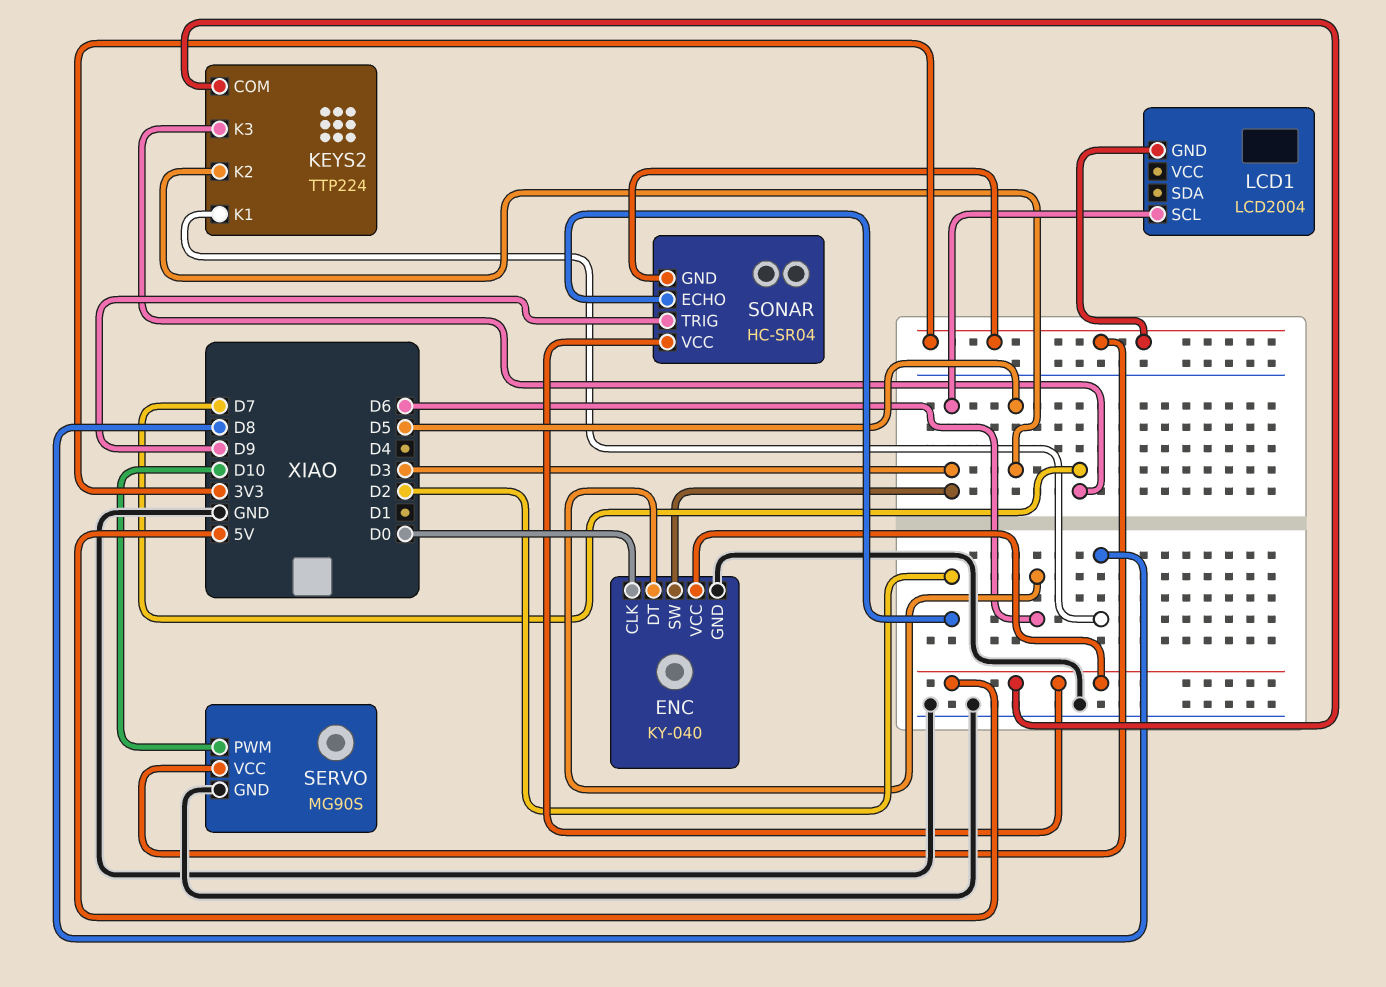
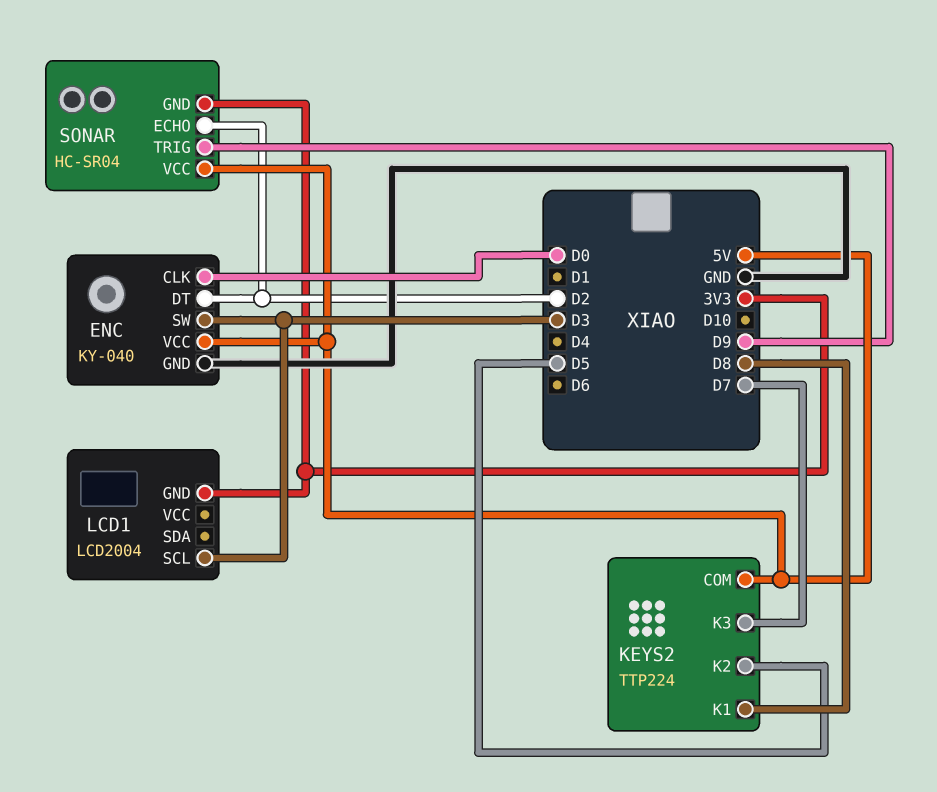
ENC pin DT: D6 -> D2
SERVO: MG90S -> none
SERVO pin GND: GND -> none
SERVO pin PWM: D10 -> none
SERVO pin VCC: 3V3 -> none

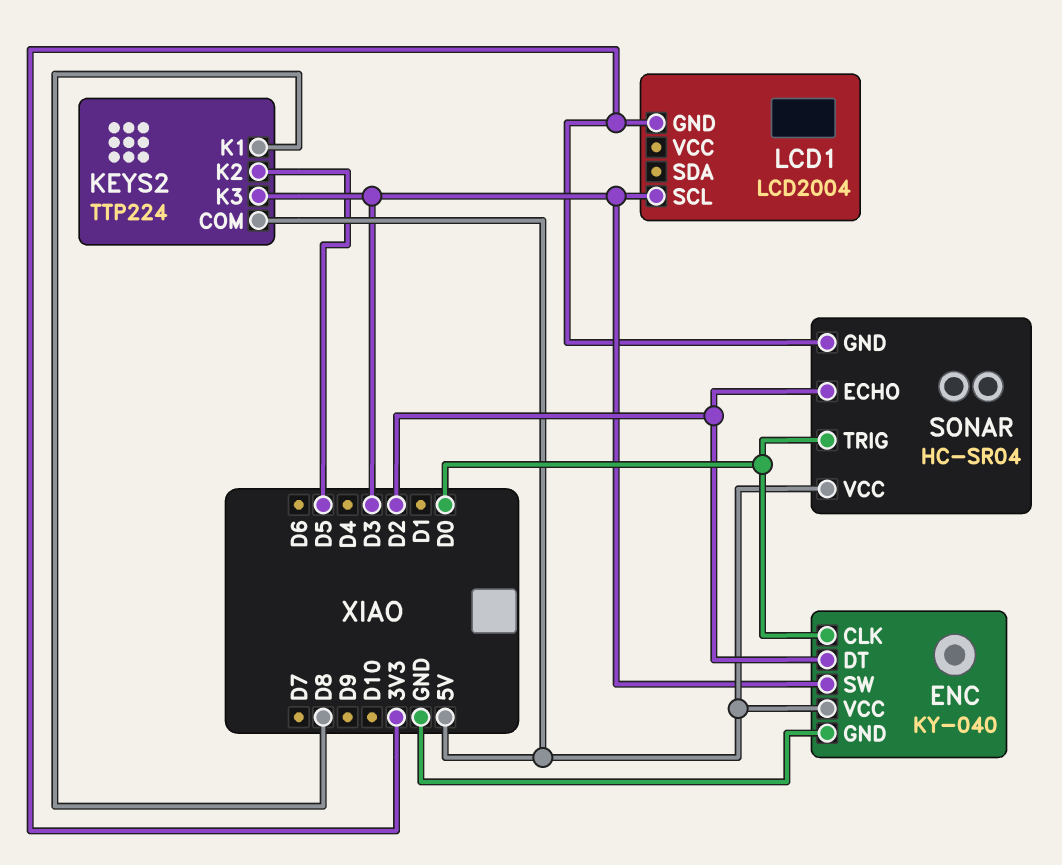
KEYS2 pin K3: D7 -> D3
SONAR pin TRIG: D9 -> D0

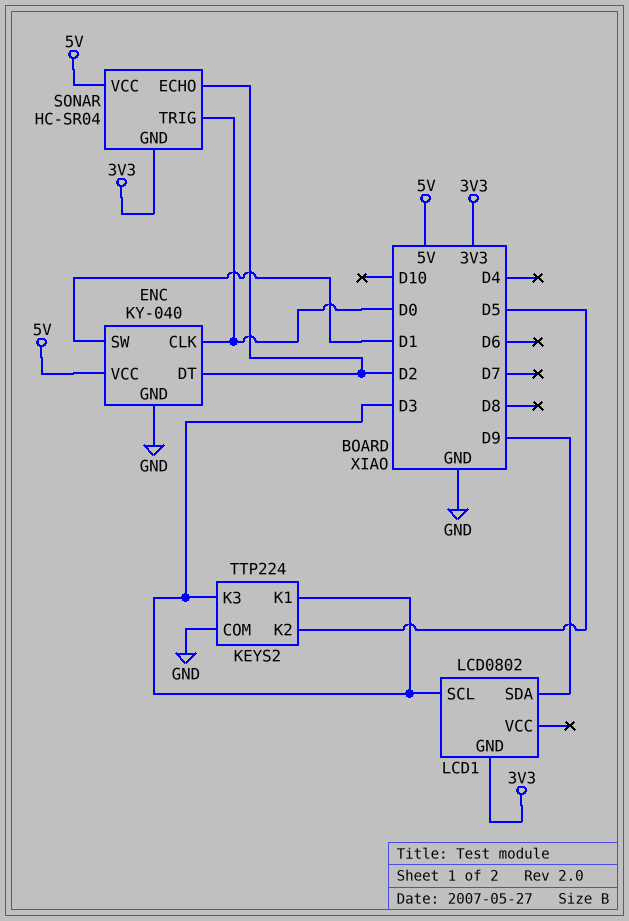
ENC pin SW: D3 -> D1
KEYS2 pin COM: 5V -> GND
KEYS2 pin K1: D8 -> D3
LCD1: LCD2004 -> LCD0802
LCD1 pin SDA: none -> D9

